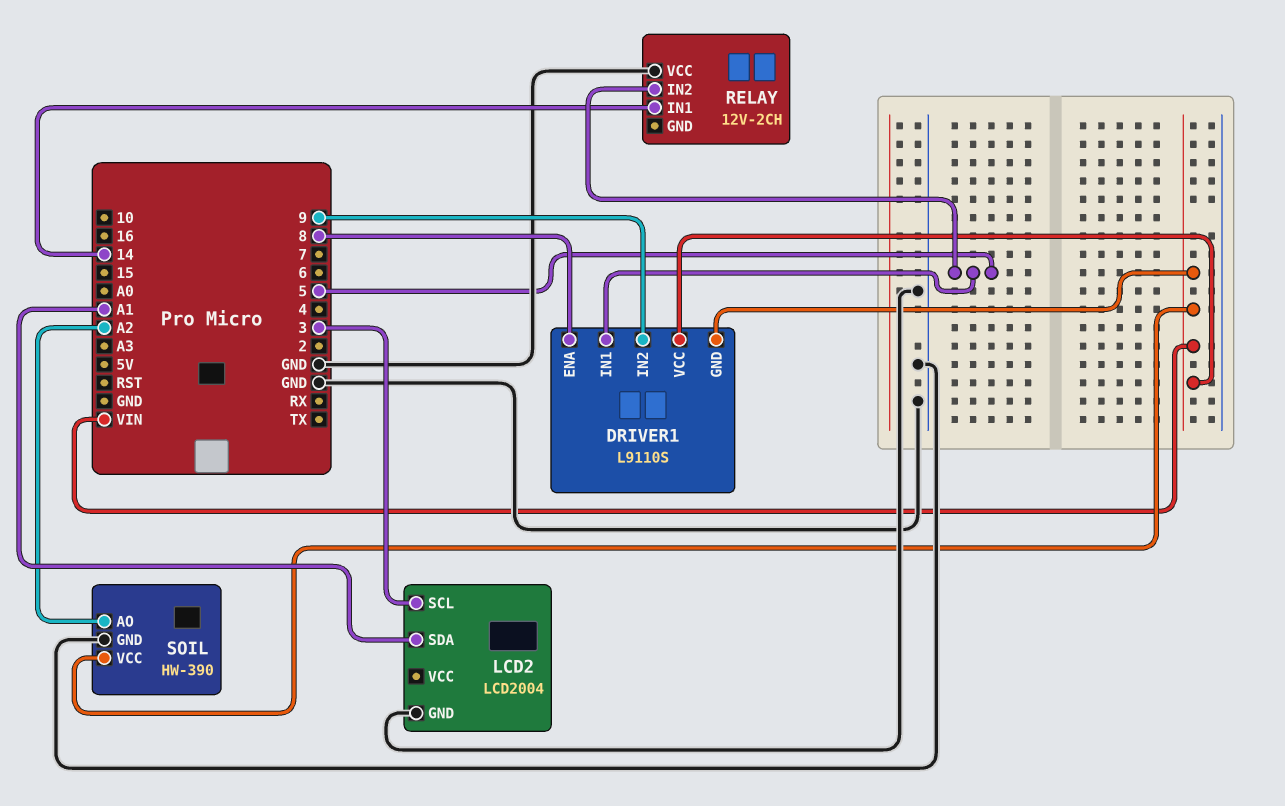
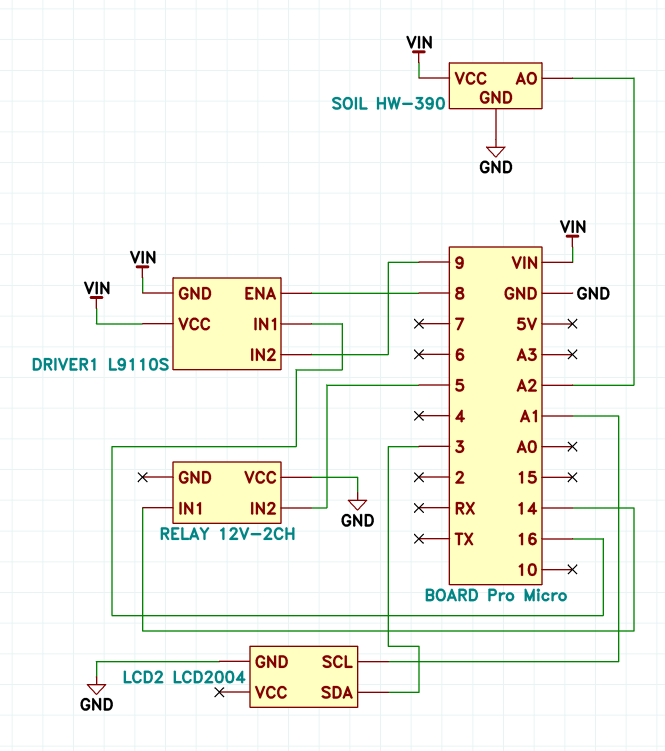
DRIVER1 pin IN1: 5 -> 16
LCD2 pin SCL: 3 -> A1
LCD2 pin SDA: A1 -> 3

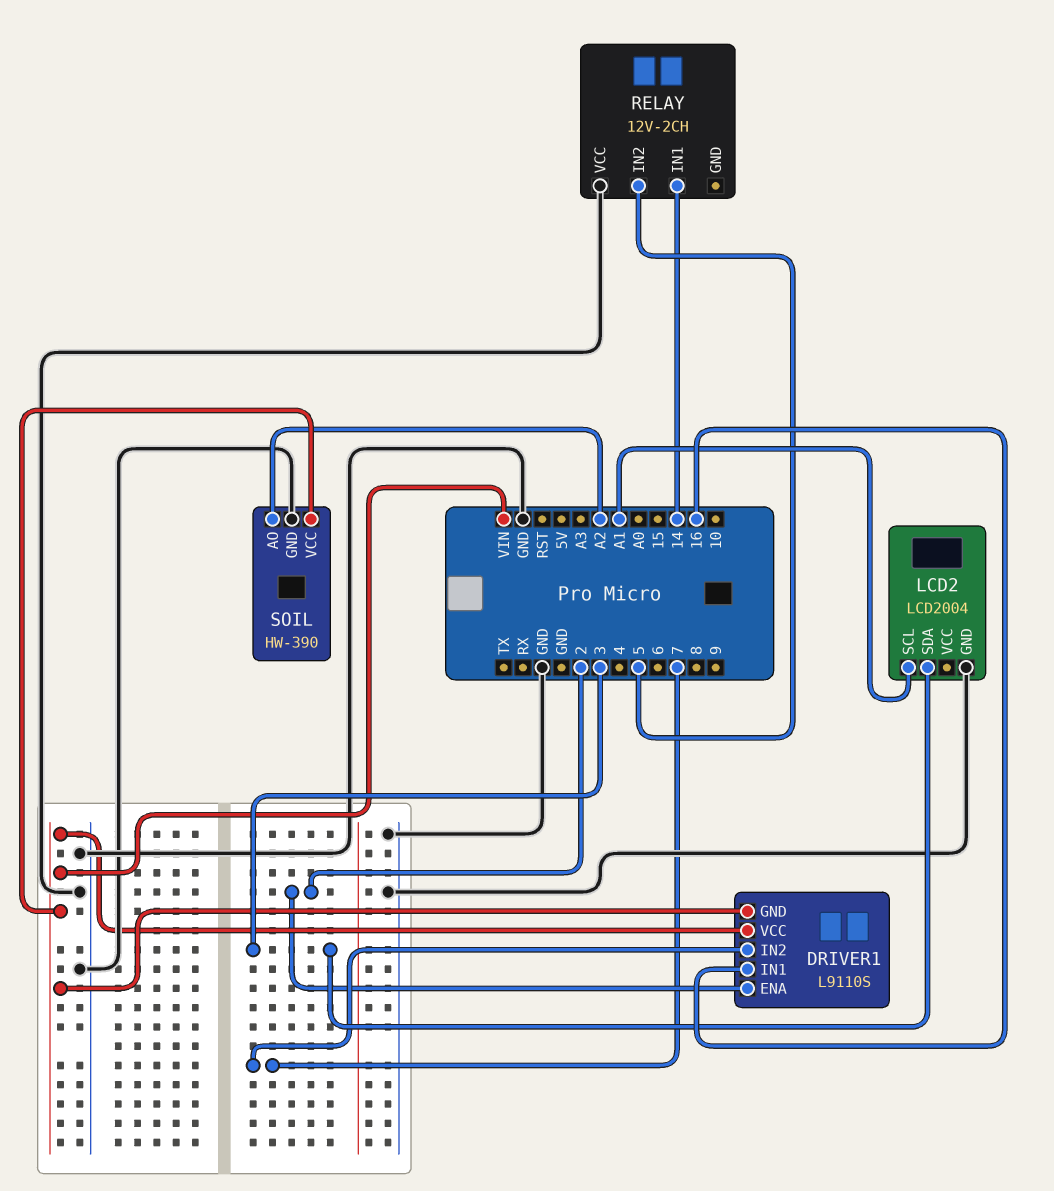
DRIVER1 pin ENA: 8 -> 2
DRIVER1 pin IN2: 9 -> 7

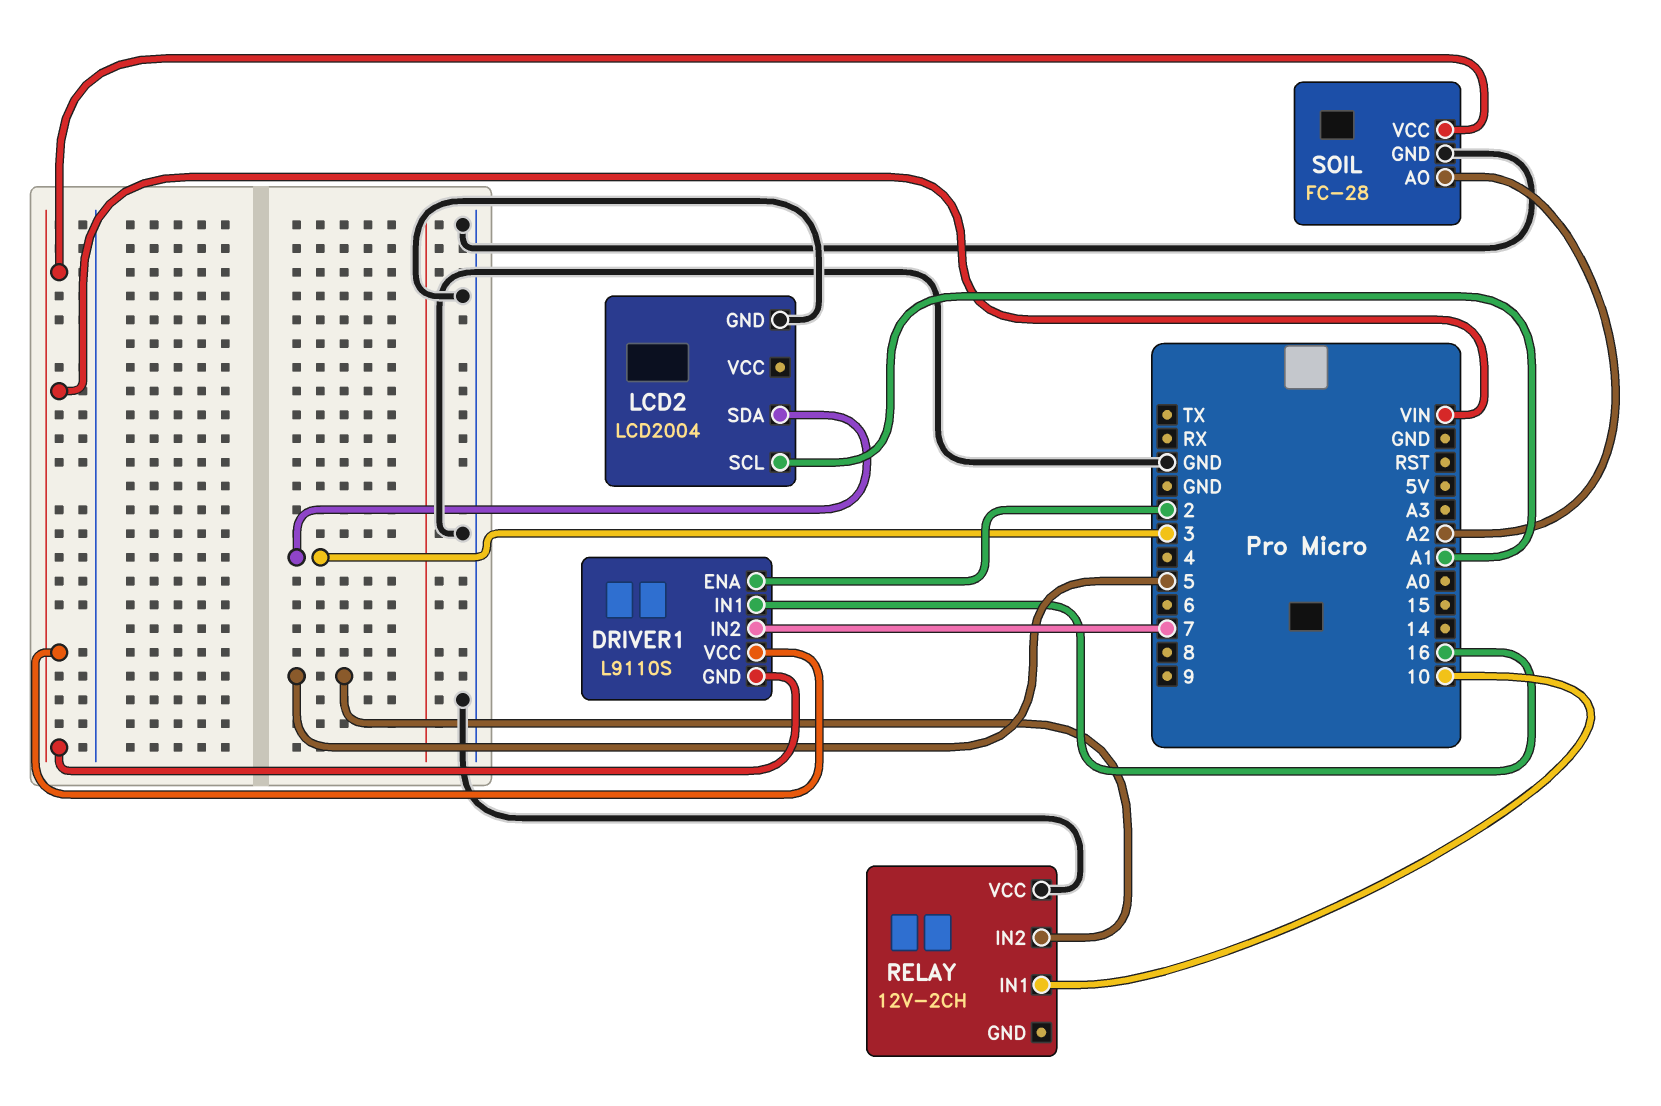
RELAY pin IN1: 14 -> 10
SOIL: HW-390 -> FC-28

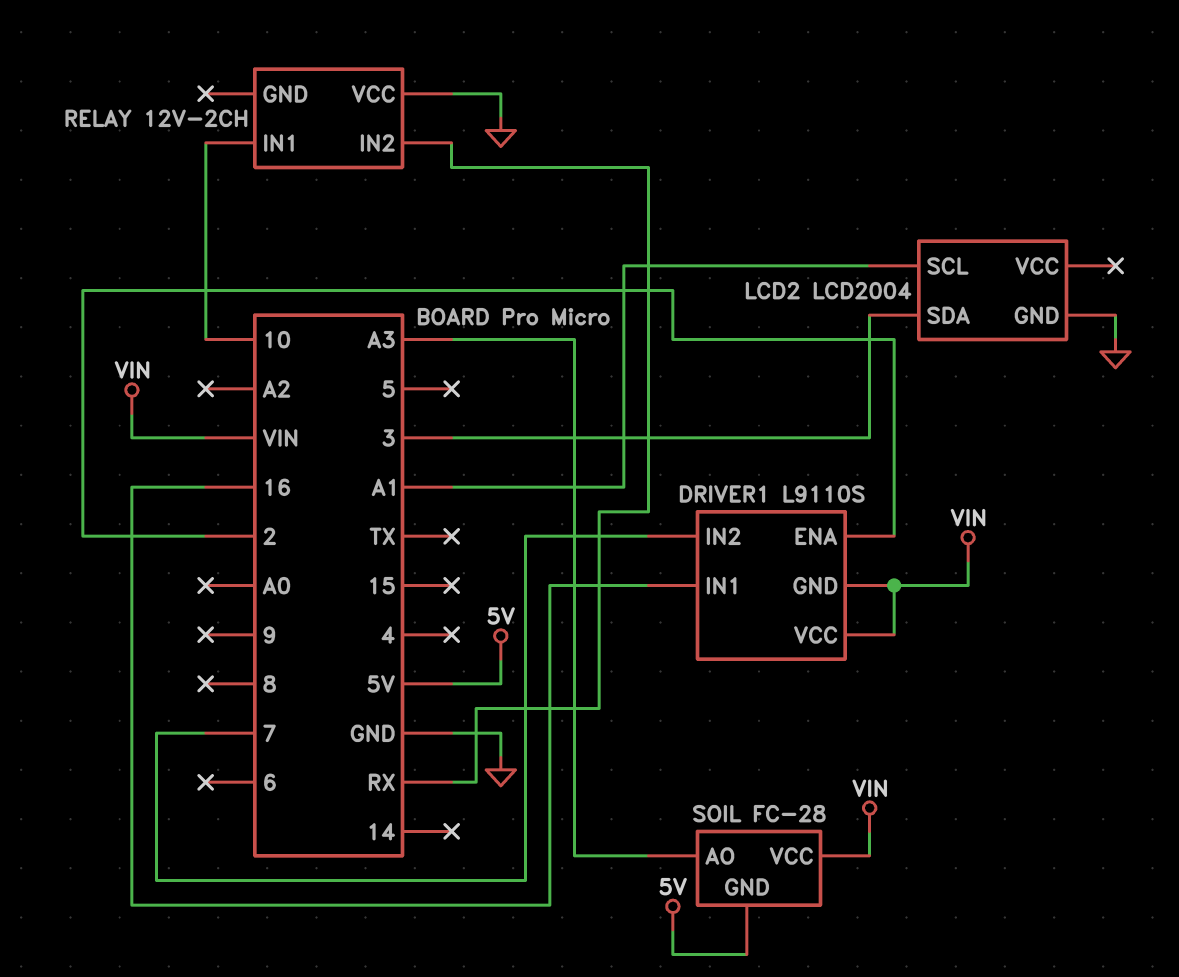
RELAY pin IN2: 5 -> RX
SOIL pin AO: A2 -> A3
SOIL pin GND: GND -> 5V

